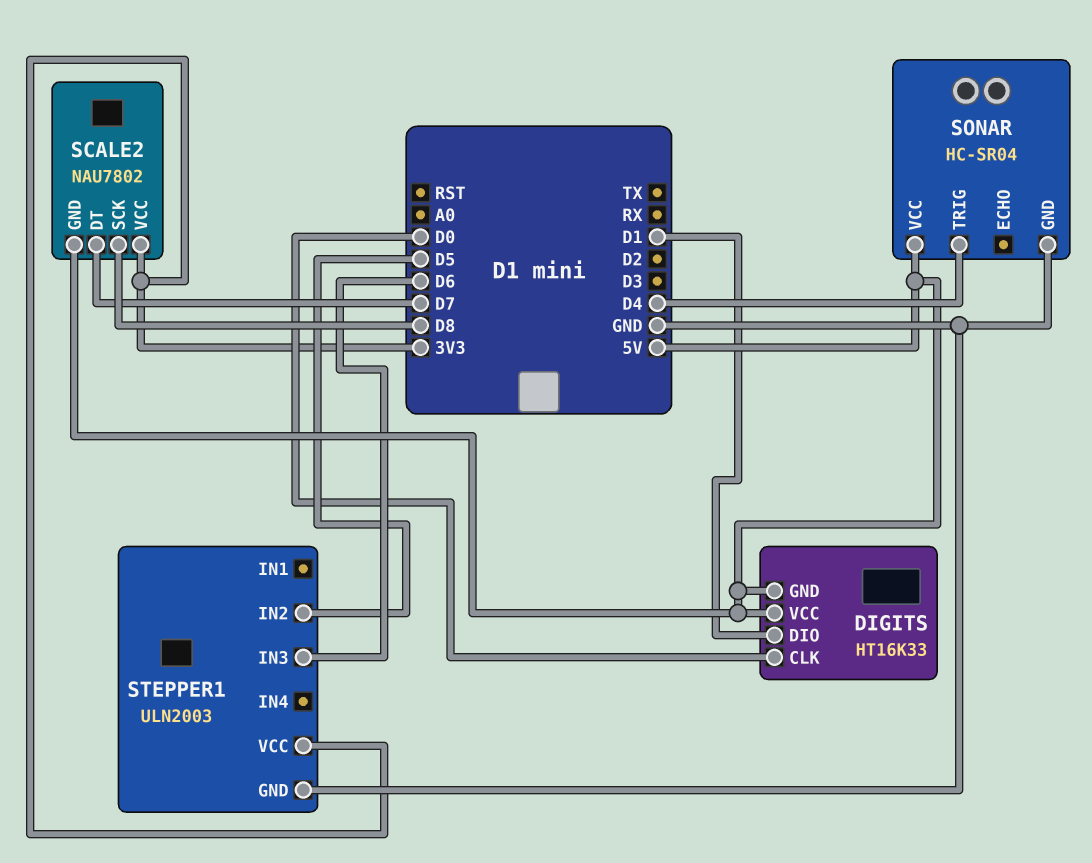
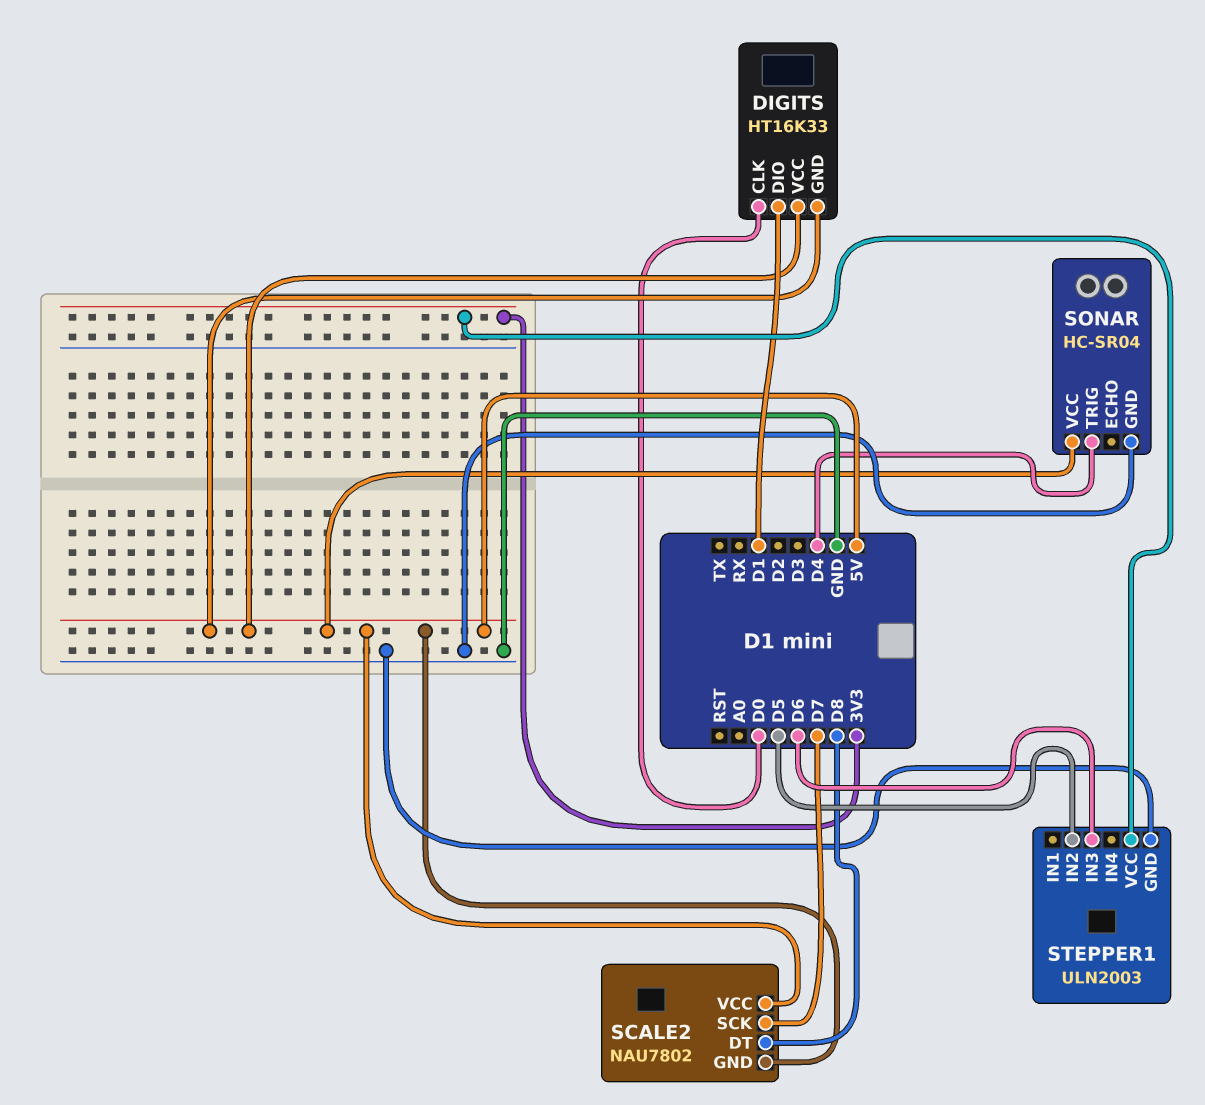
SCALE2 pin DT: D7 -> D8
SCALE2 pin SCK: D8 -> D7
SCALE2 pin VCC: 3V3 -> 5V

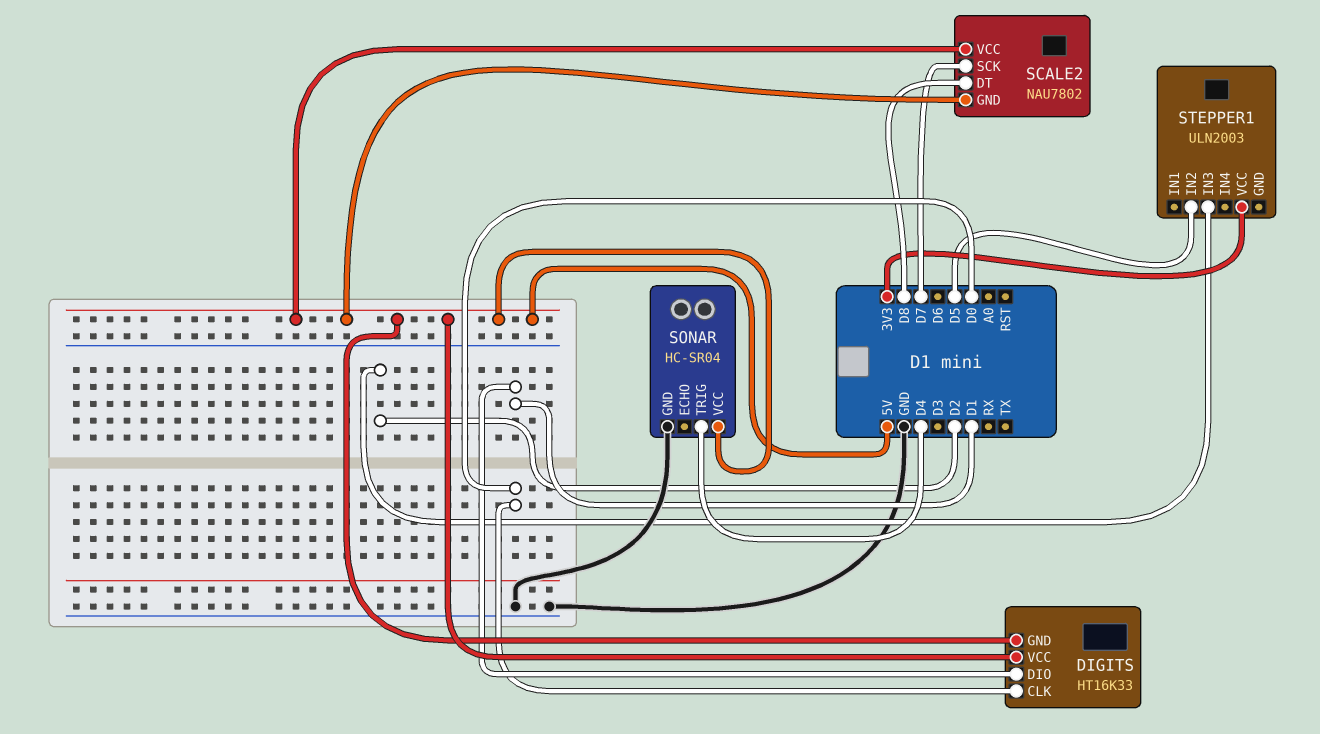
STEPPER1 pin GND: GND -> none
STEPPER1 pin IN3: D6 -> D2

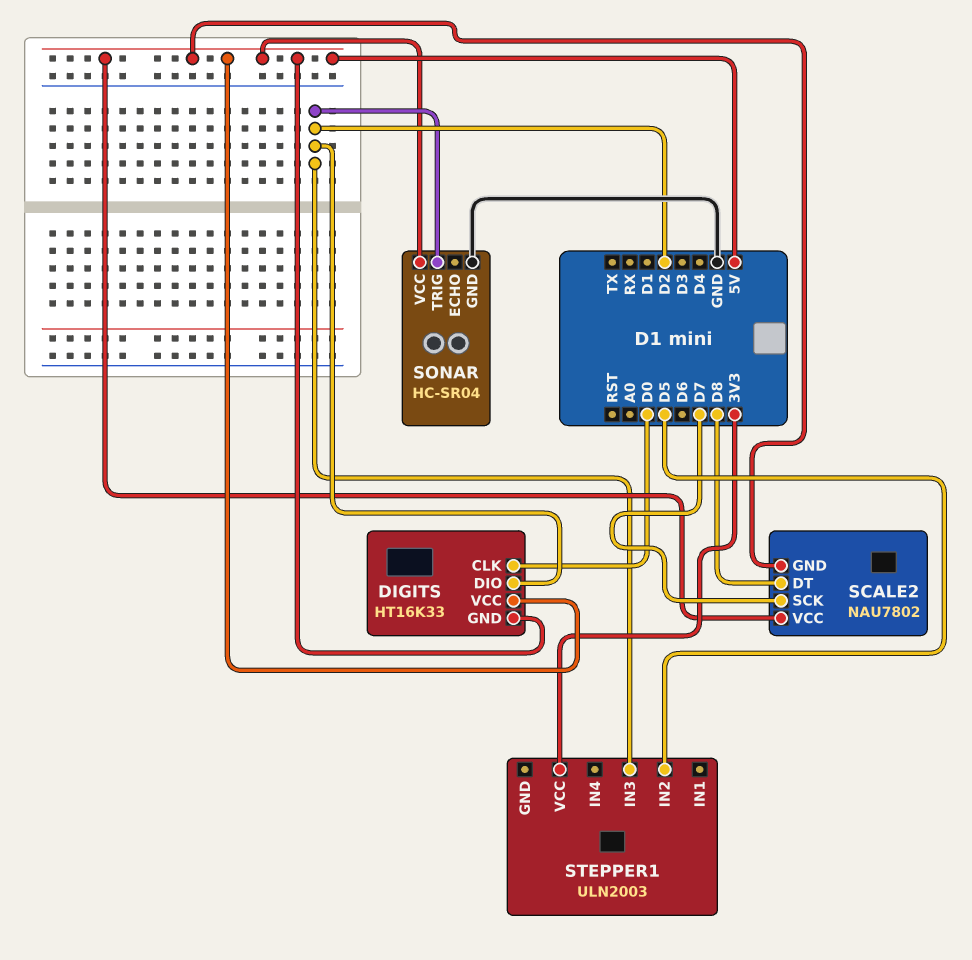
DIGITS pin DIO: D1 -> D2
SONAR pin TRIG: D4 -> D2

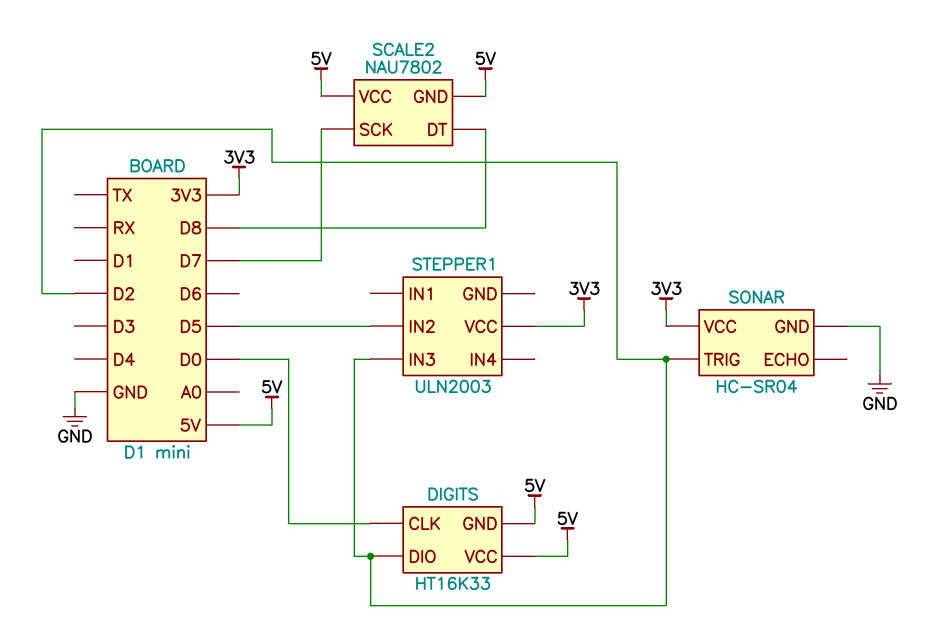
SONAR pin VCC: 5V -> 3V3

